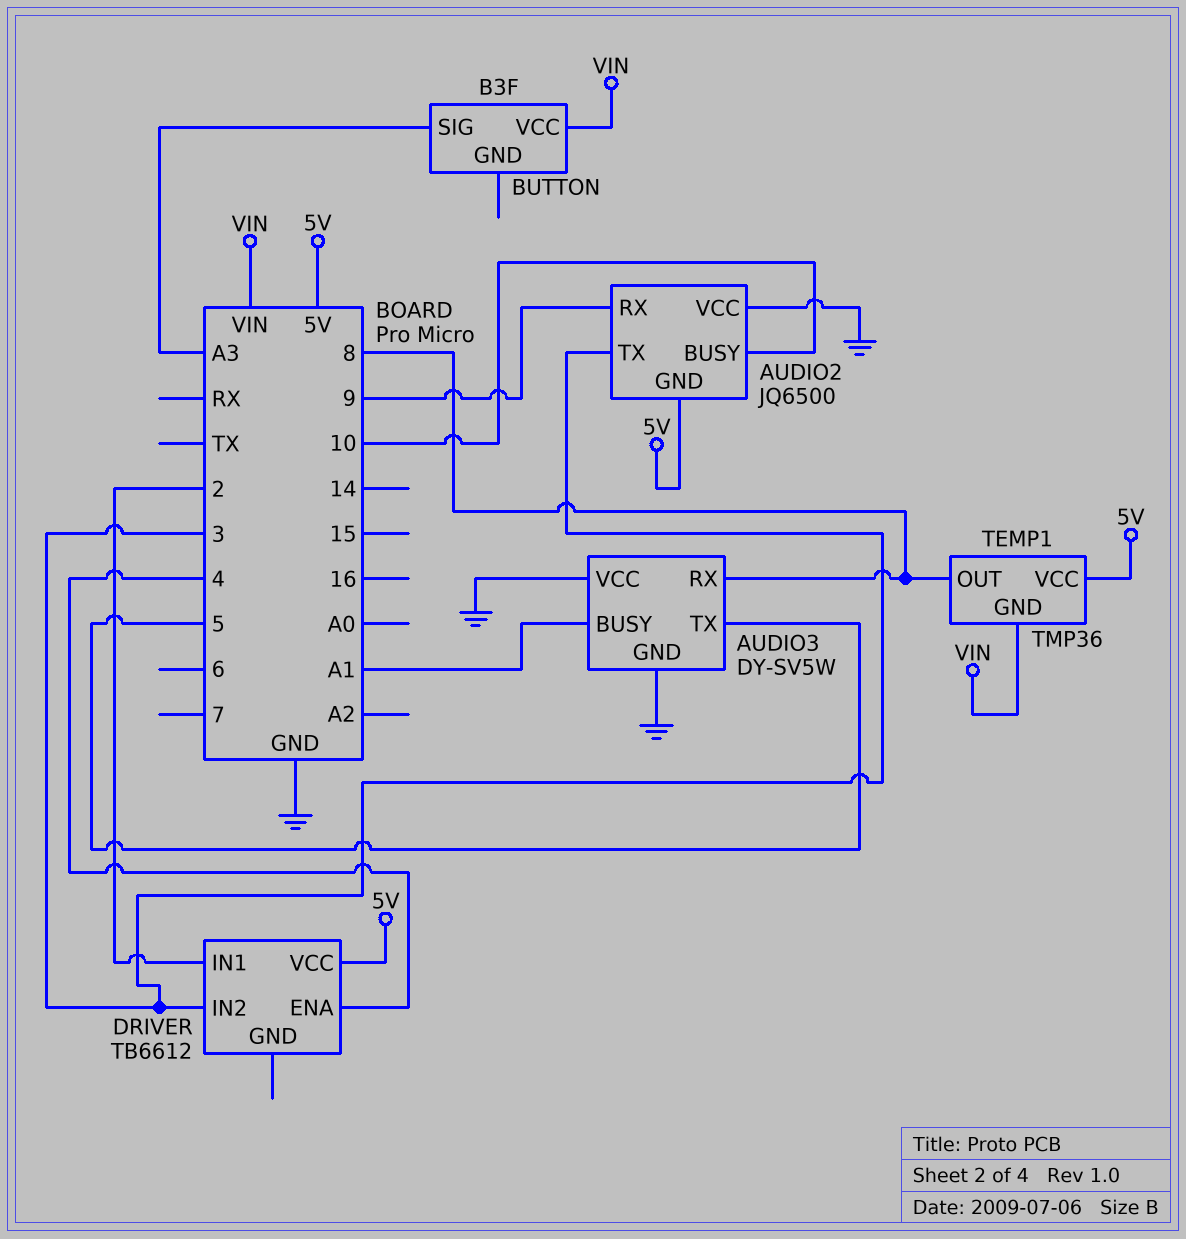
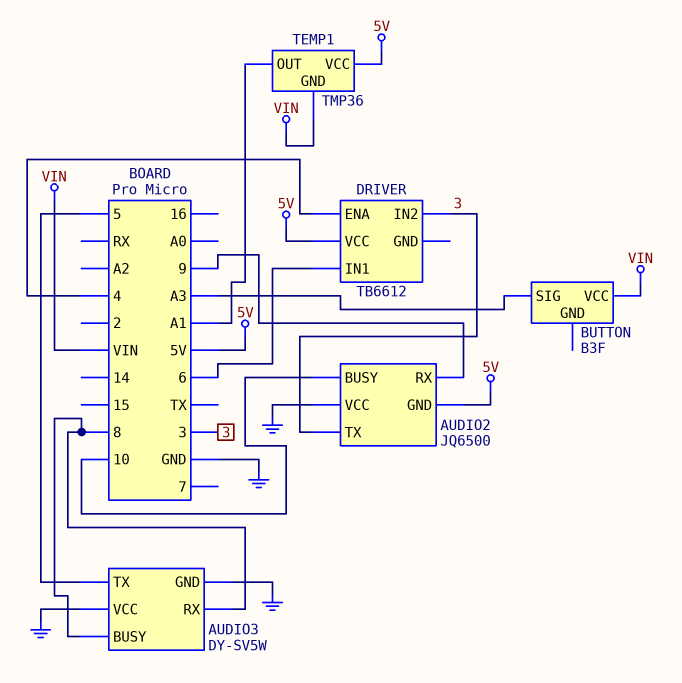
AUDIO3 pin BUSY: A1 -> 8
DRIVER pin IN1: 2 -> 6
TEMP1 pin OUT: 8 -> A1

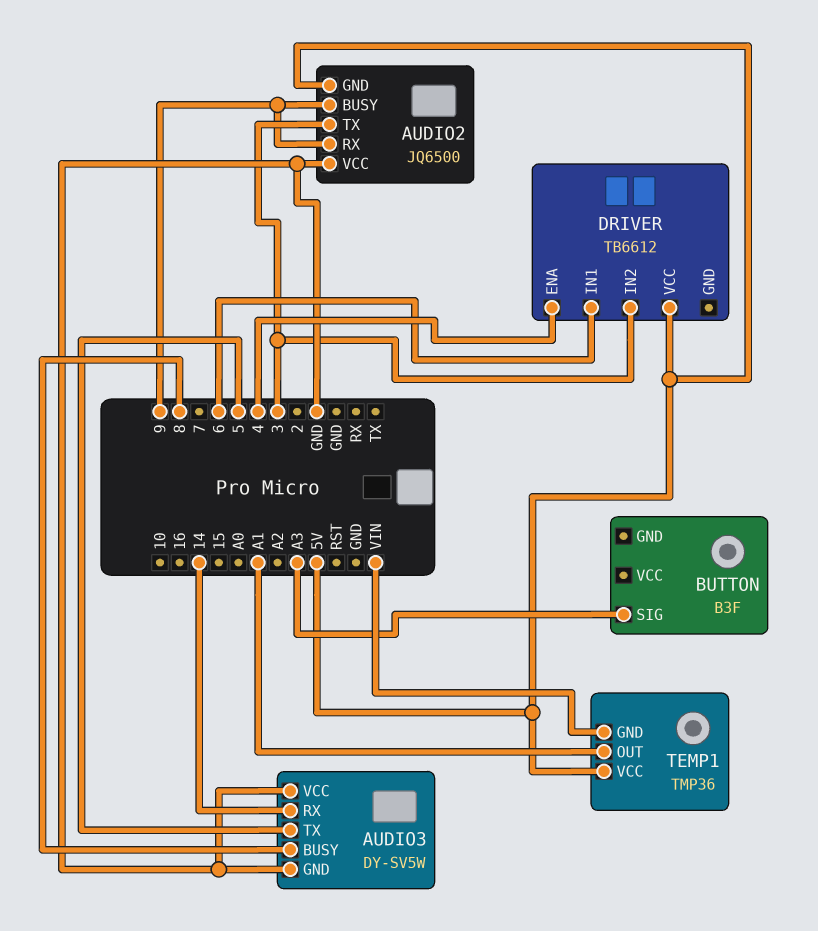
AUDIO2 pin BUSY: 10 -> 9
AUDIO3 pin RX: 8 -> 14
BUTTON pin VCC: VIN -> none

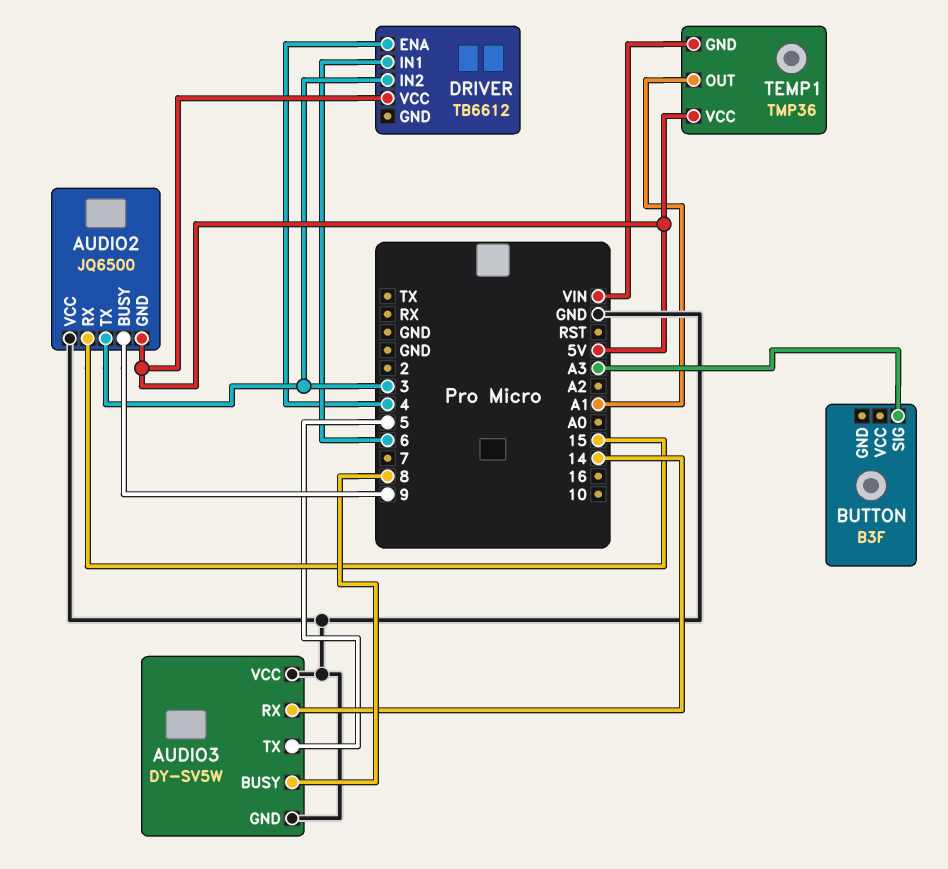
AUDIO2 pin RX: 9 -> 15

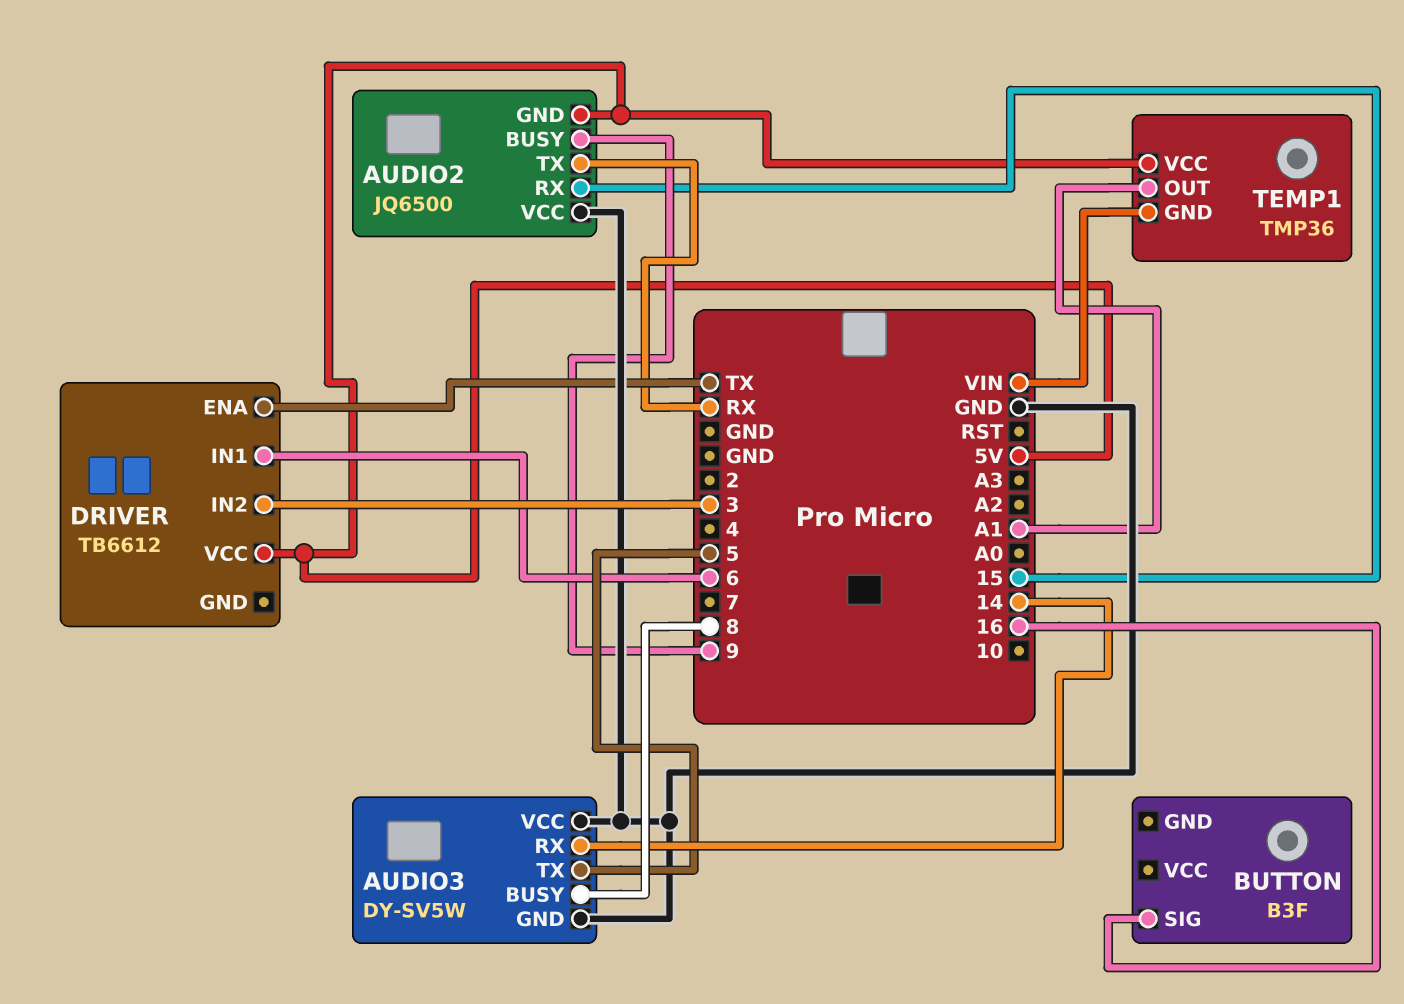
AUDIO2 pin TX: 3 -> RX
BUTTON pin SIG: A3 -> 16
DRIVER pin ENA: 4 -> TX

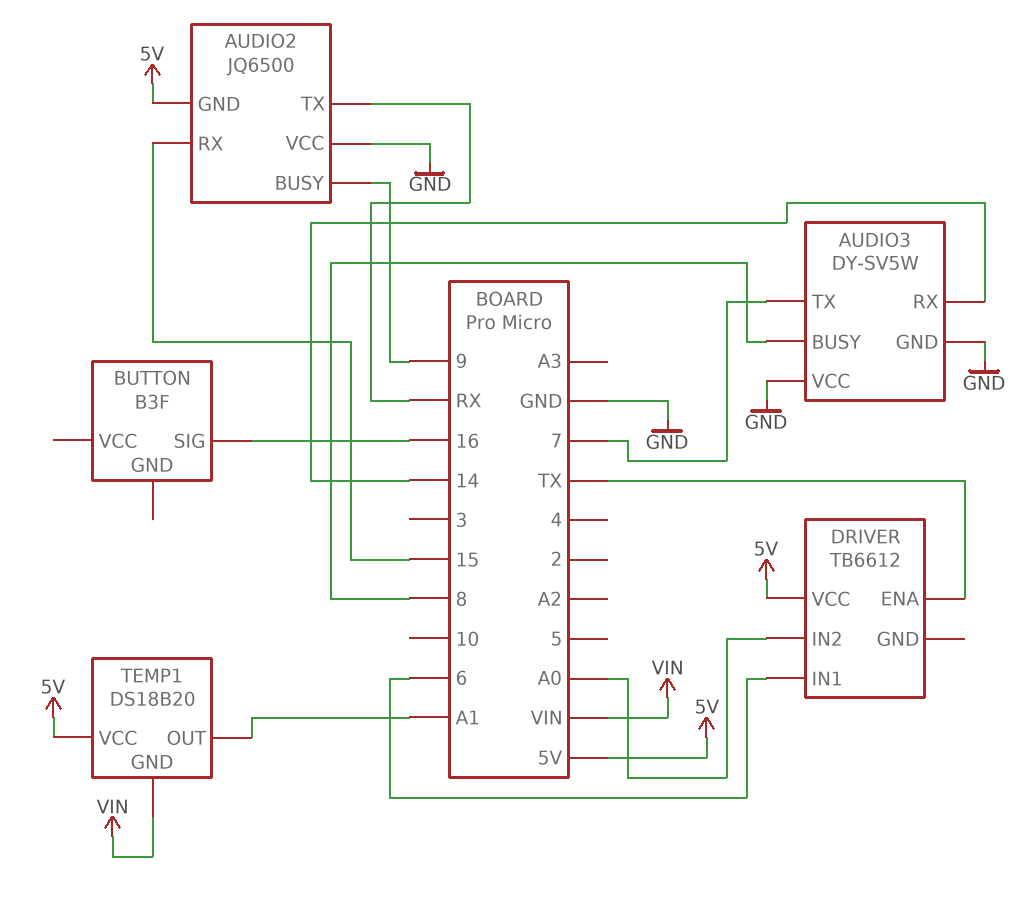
AUDIO3 pin TX: 5 -> 7
DRIVER pin IN2: 3 -> A0
TEMP1: TMP36 -> DS18B20

